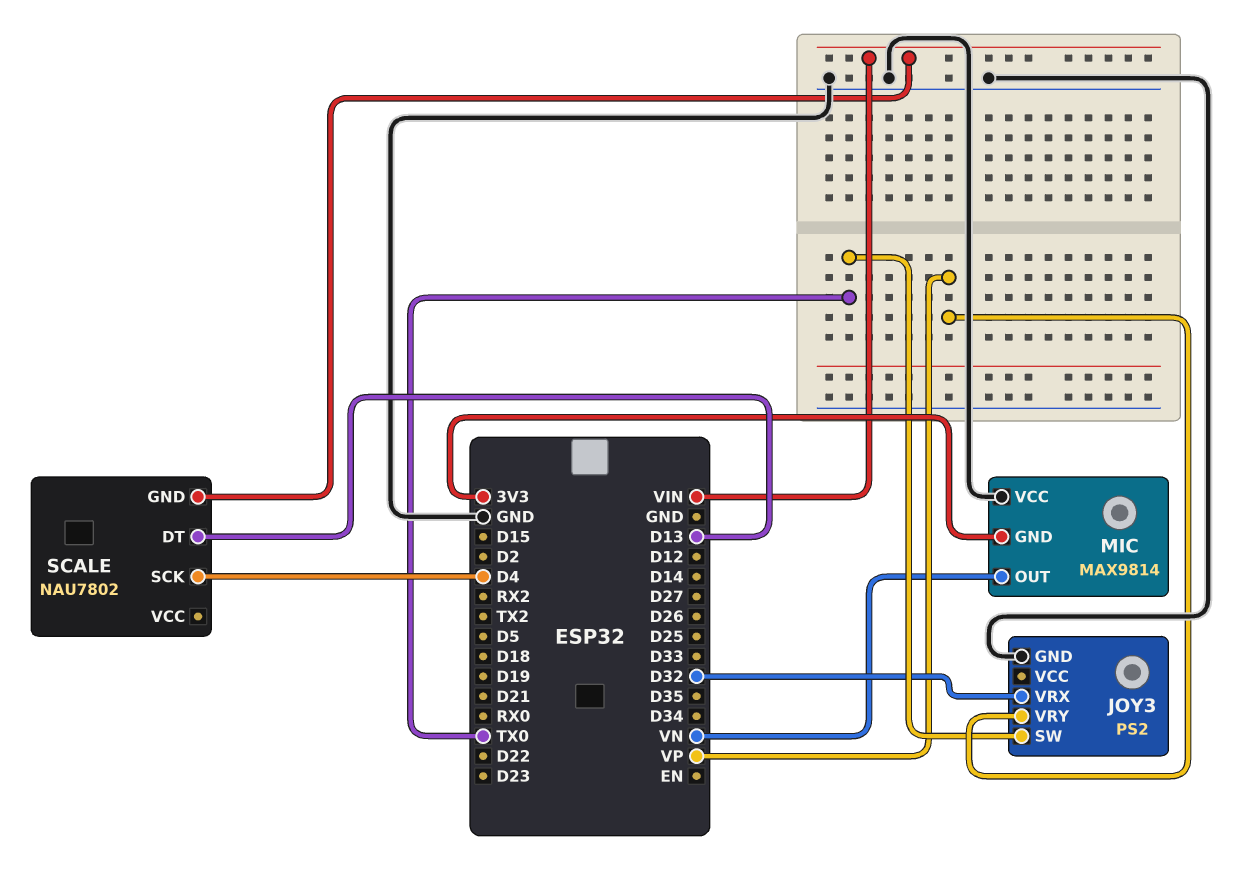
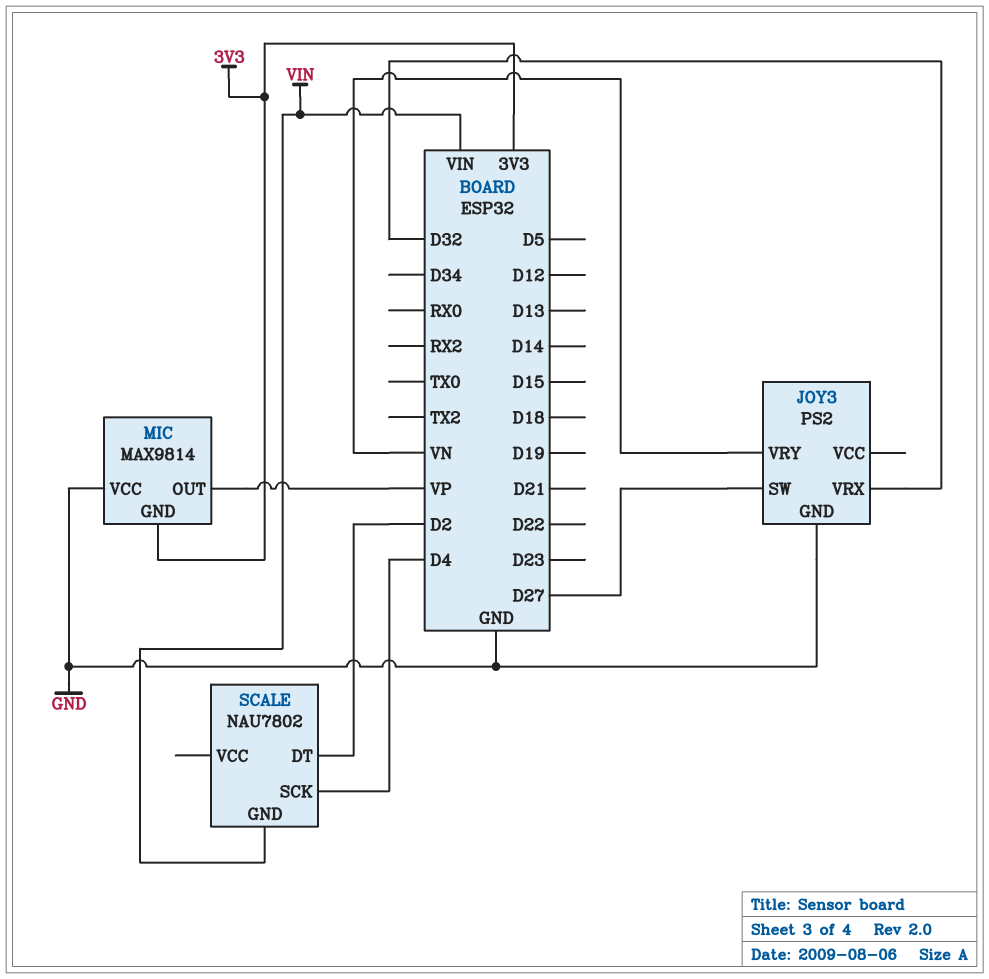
JOY3 pin SW: TX0 -> D27
JOY3 pin VRY: VP -> VN
MIC pin OUT: VN -> VP
SCALE pin DT: D13 -> D2

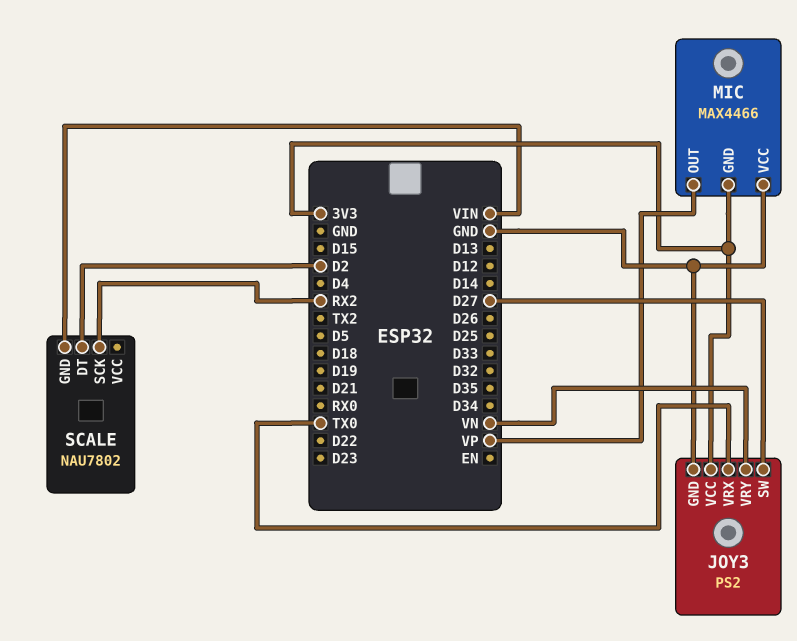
JOY3 pin VCC: none -> 3V3
JOY3 pin VRX: D32 -> TX0
MIC: MAX9814 -> MAX4466
SCALE pin SCK: D4 -> RX2

